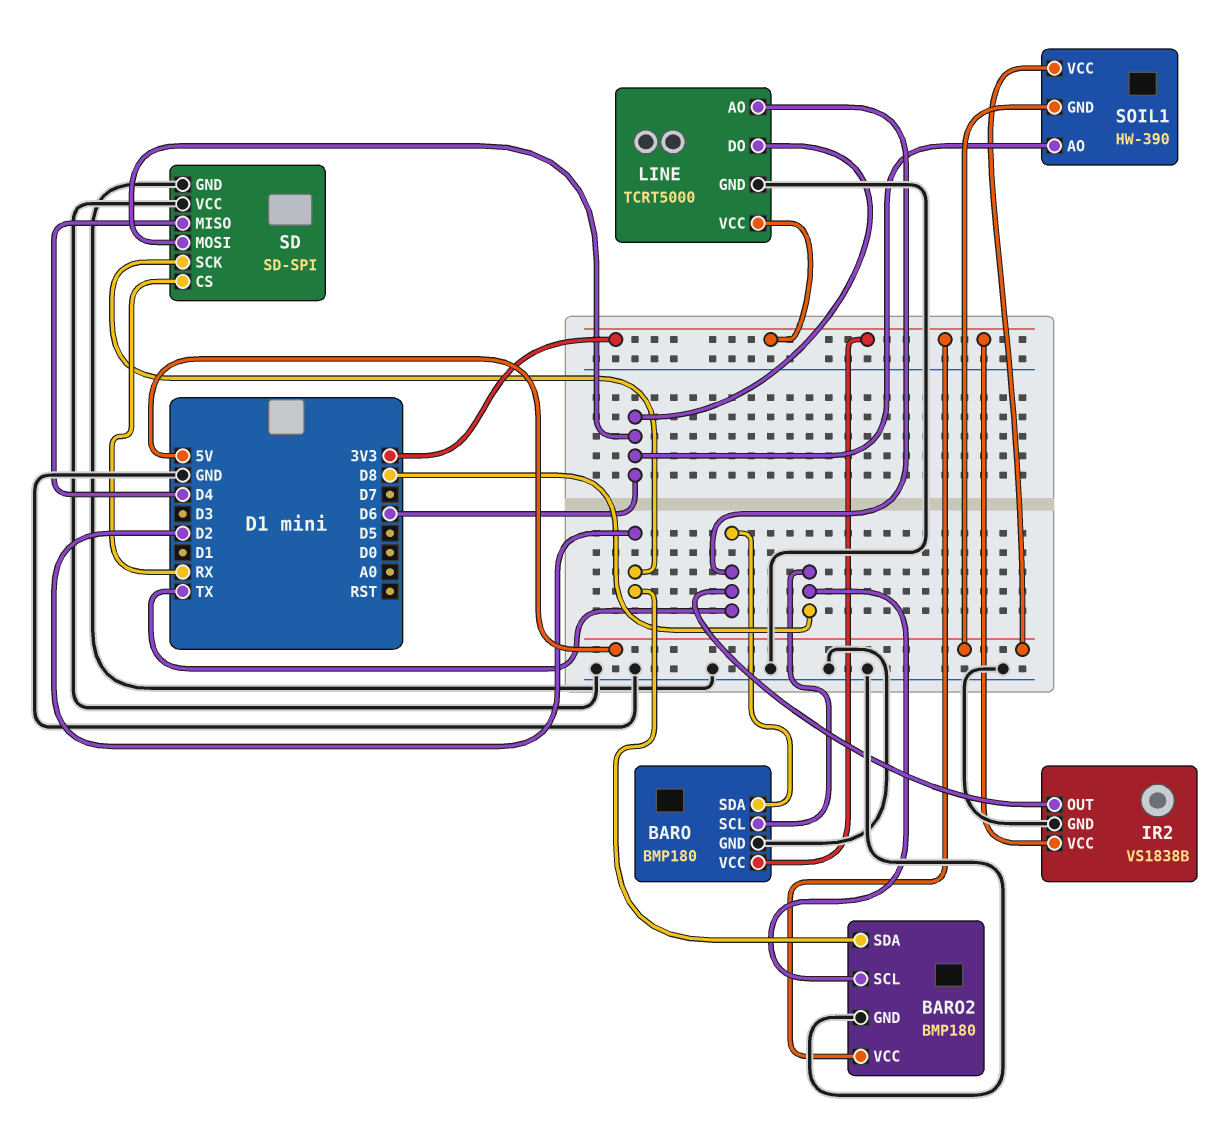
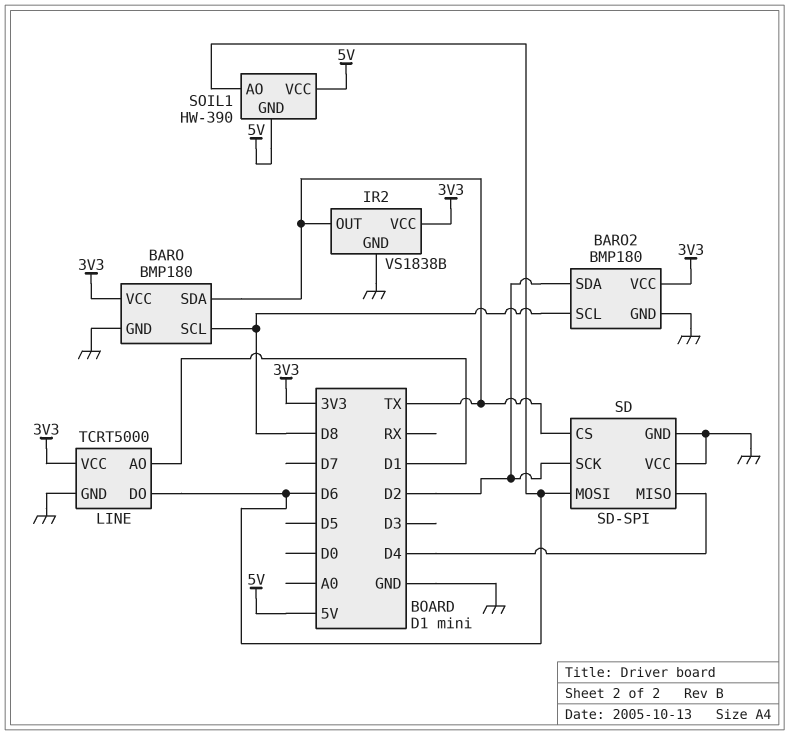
LINE pin AO: TX -> D1
SD pin CS: RX -> TX

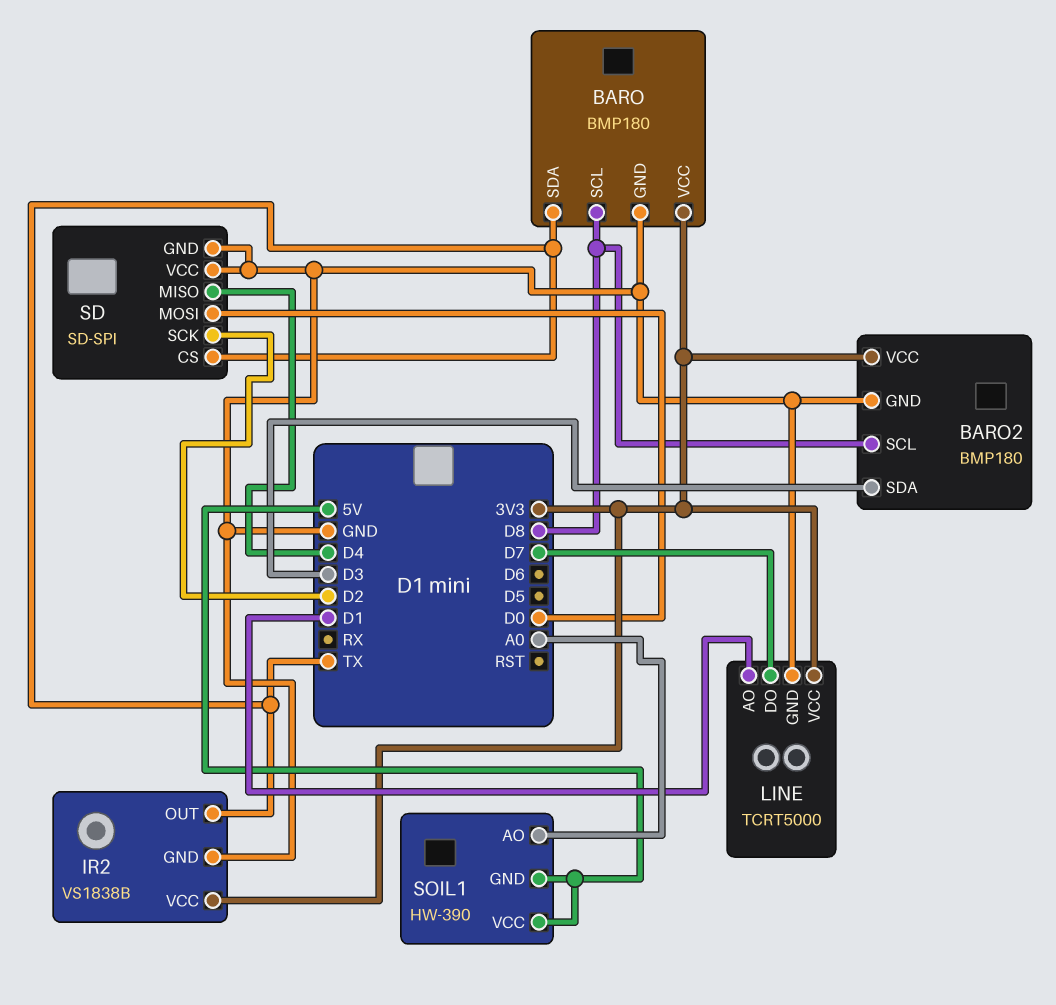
BARO2 pin SDA: D2 -> D3
LINE pin DO: D6 -> D7
SD pin MOSI: D6 -> D0
SOIL1 pin AO: D6 -> A0

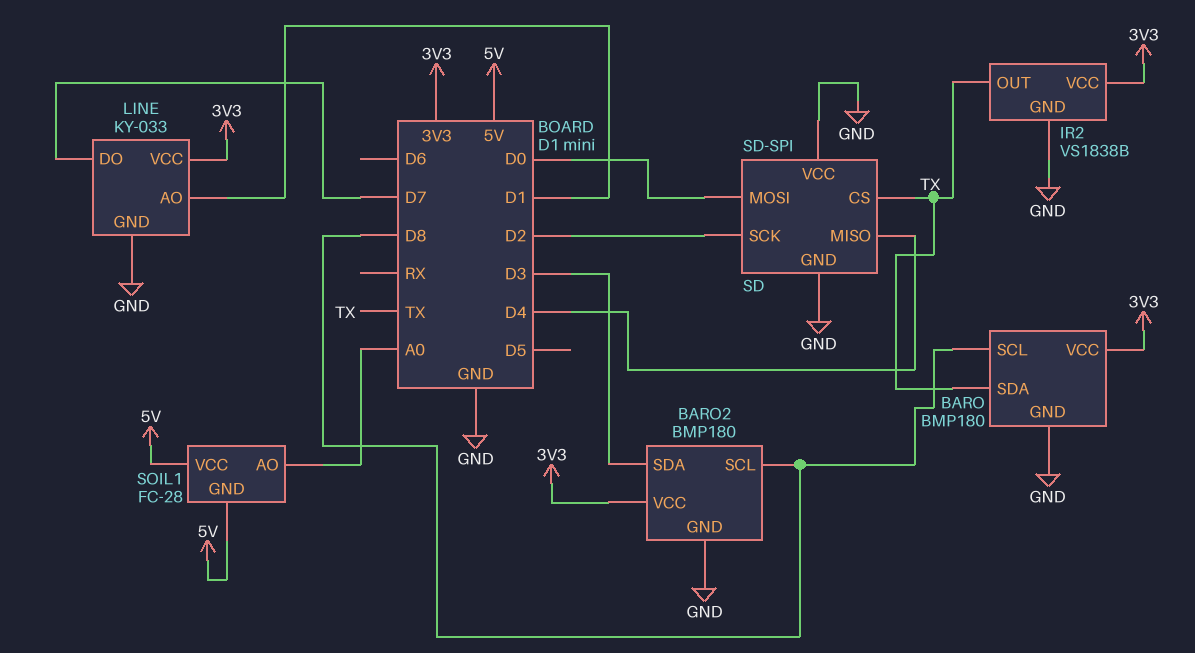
LINE: TCRT5000 -> KY-033
SOIL1: HW-390 -> FC-28

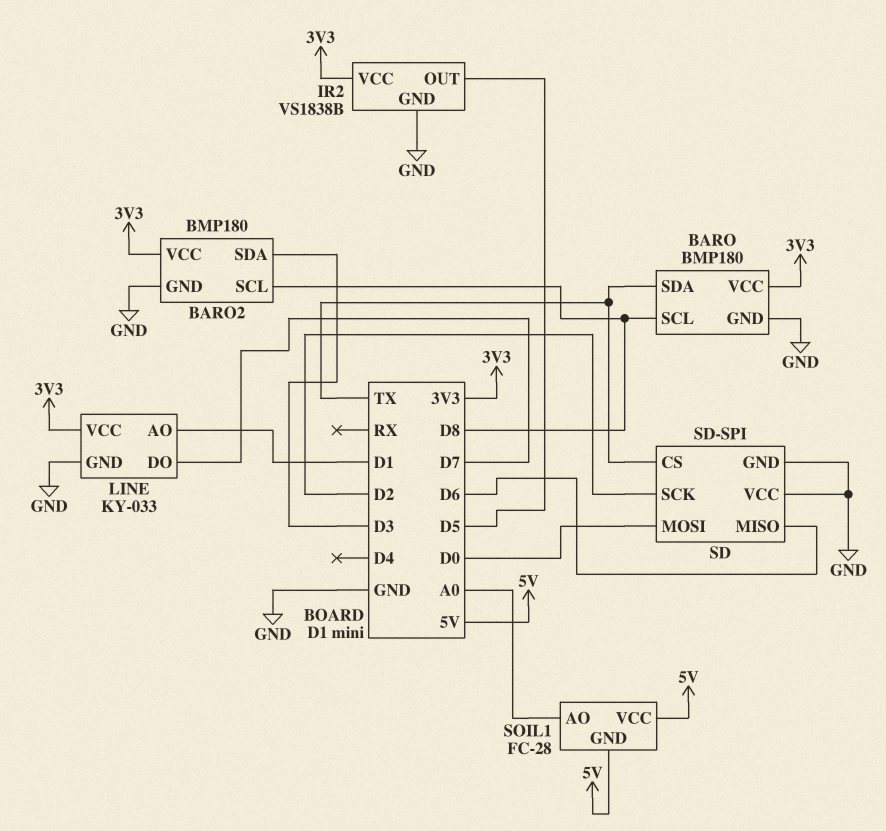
IR2 pin OUT: TX -> D5
SD pin MISO: D4 -> D6

